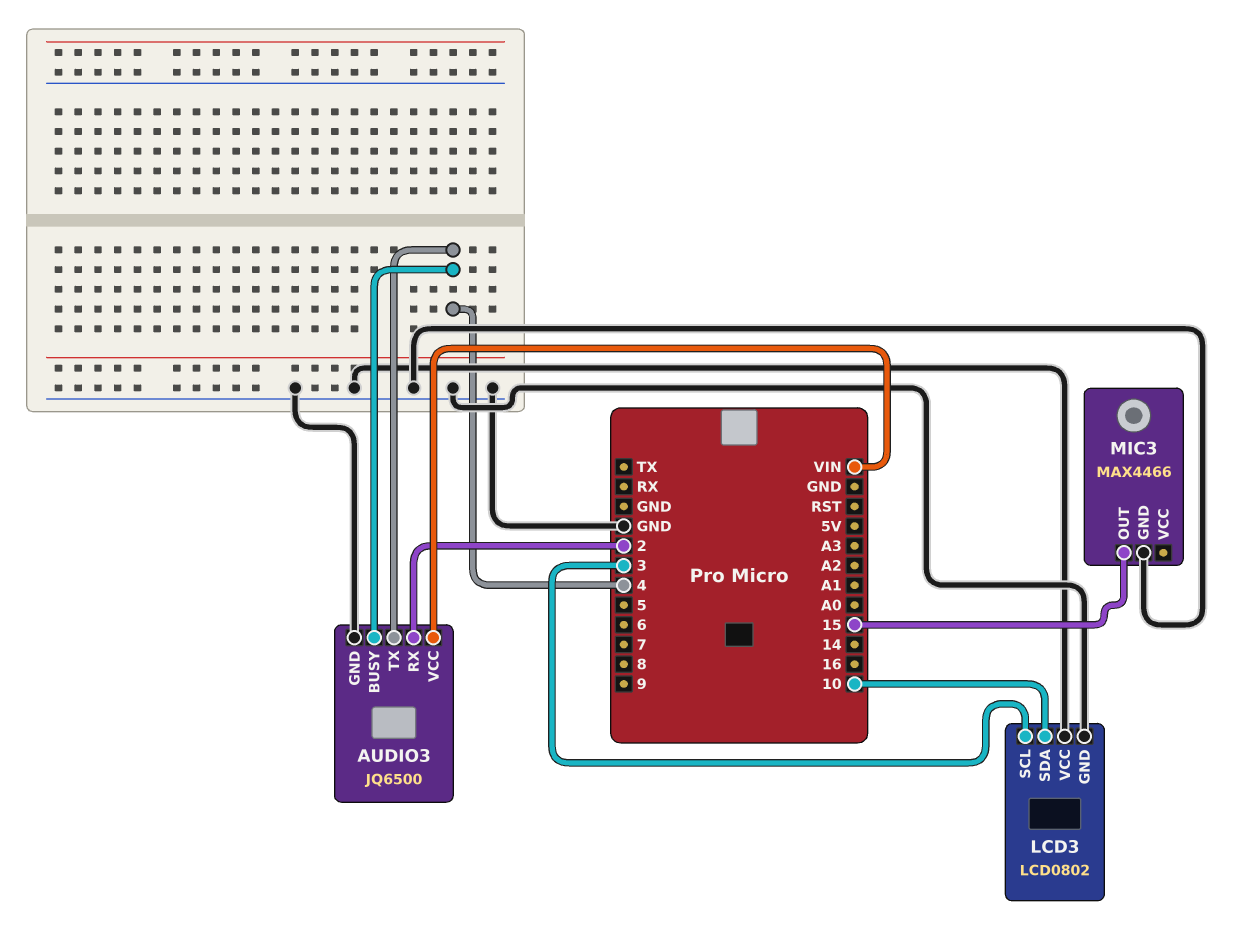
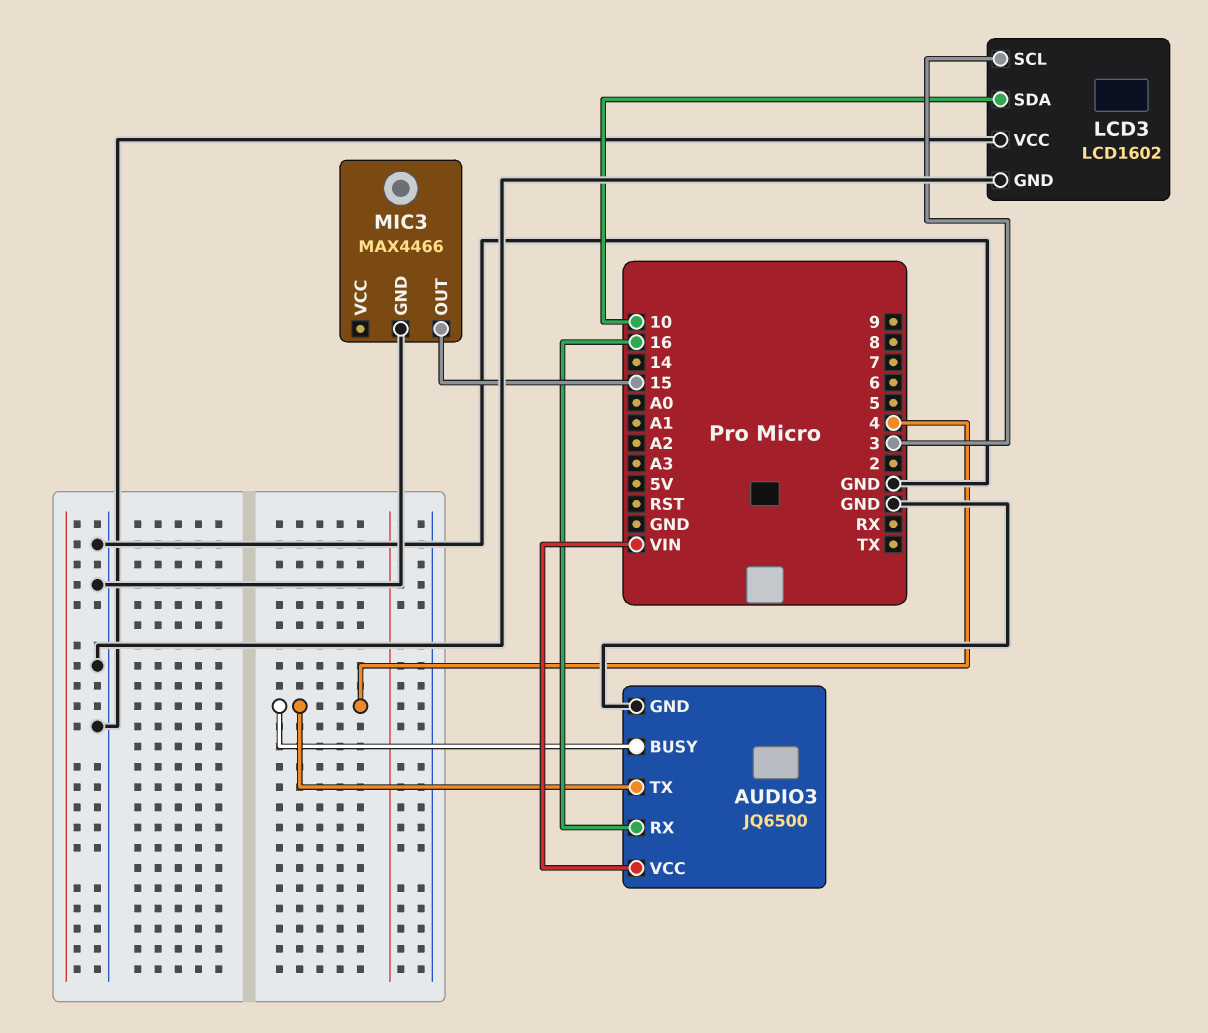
AUDIO3 pin RX: 2 -> 16
LCD3: LCD0802 -> LCD1602

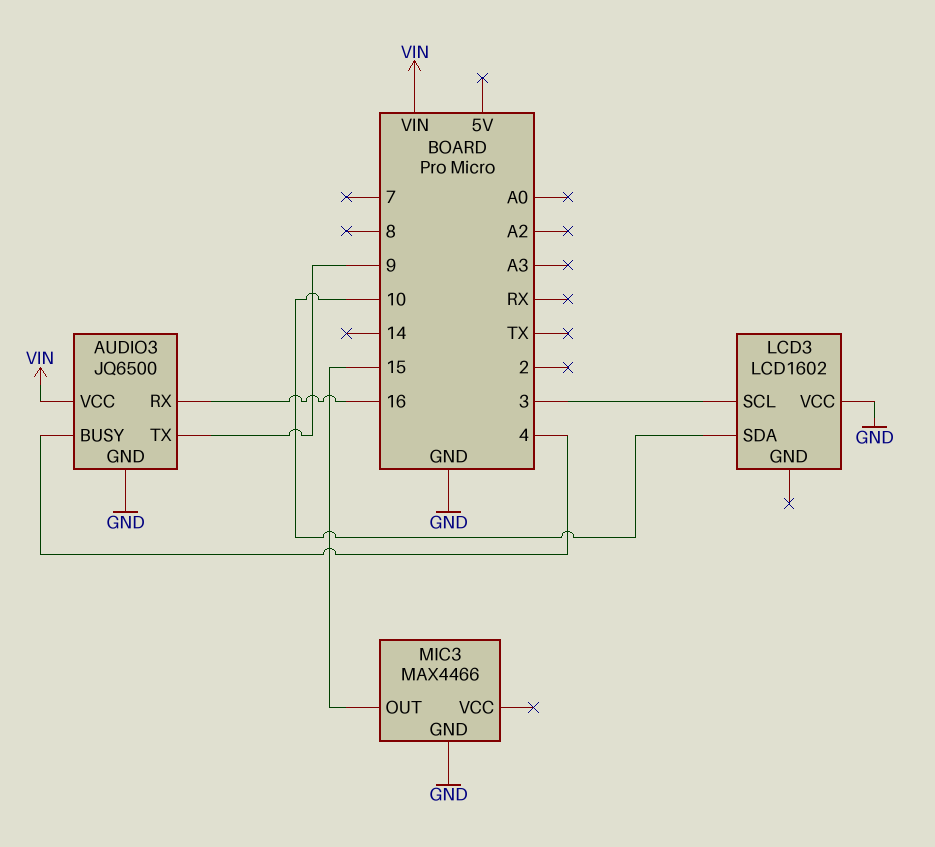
AUDIO3 pin TX: 4 -> 9
LCD3 pin GND: GND -> none

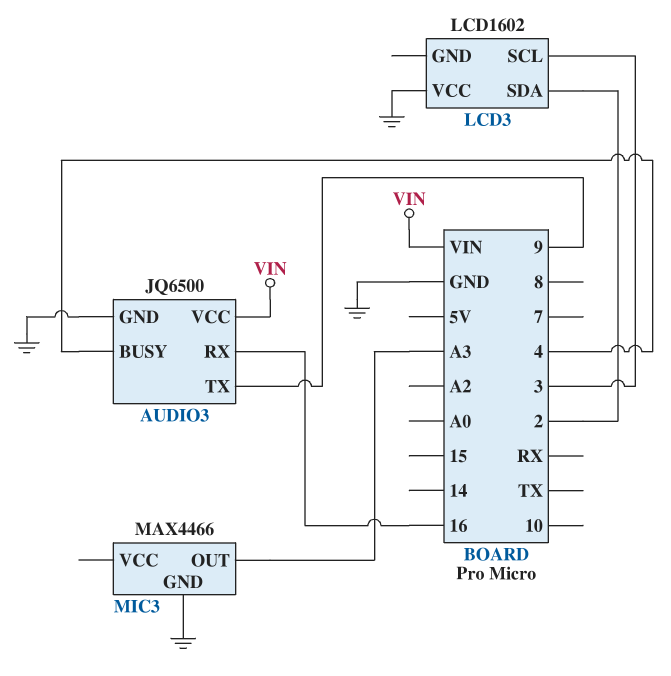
LCD3 pin SDA: 10 -> 2
MIC3 pin OUT: 15 -> A3

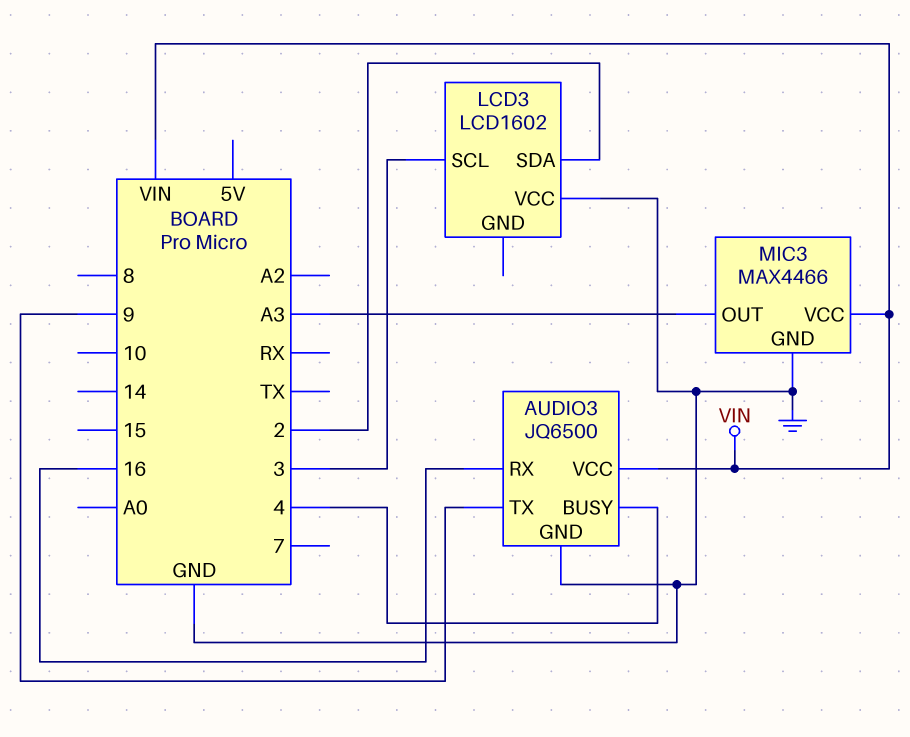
MIC3 pin VCC: none -> VIN

